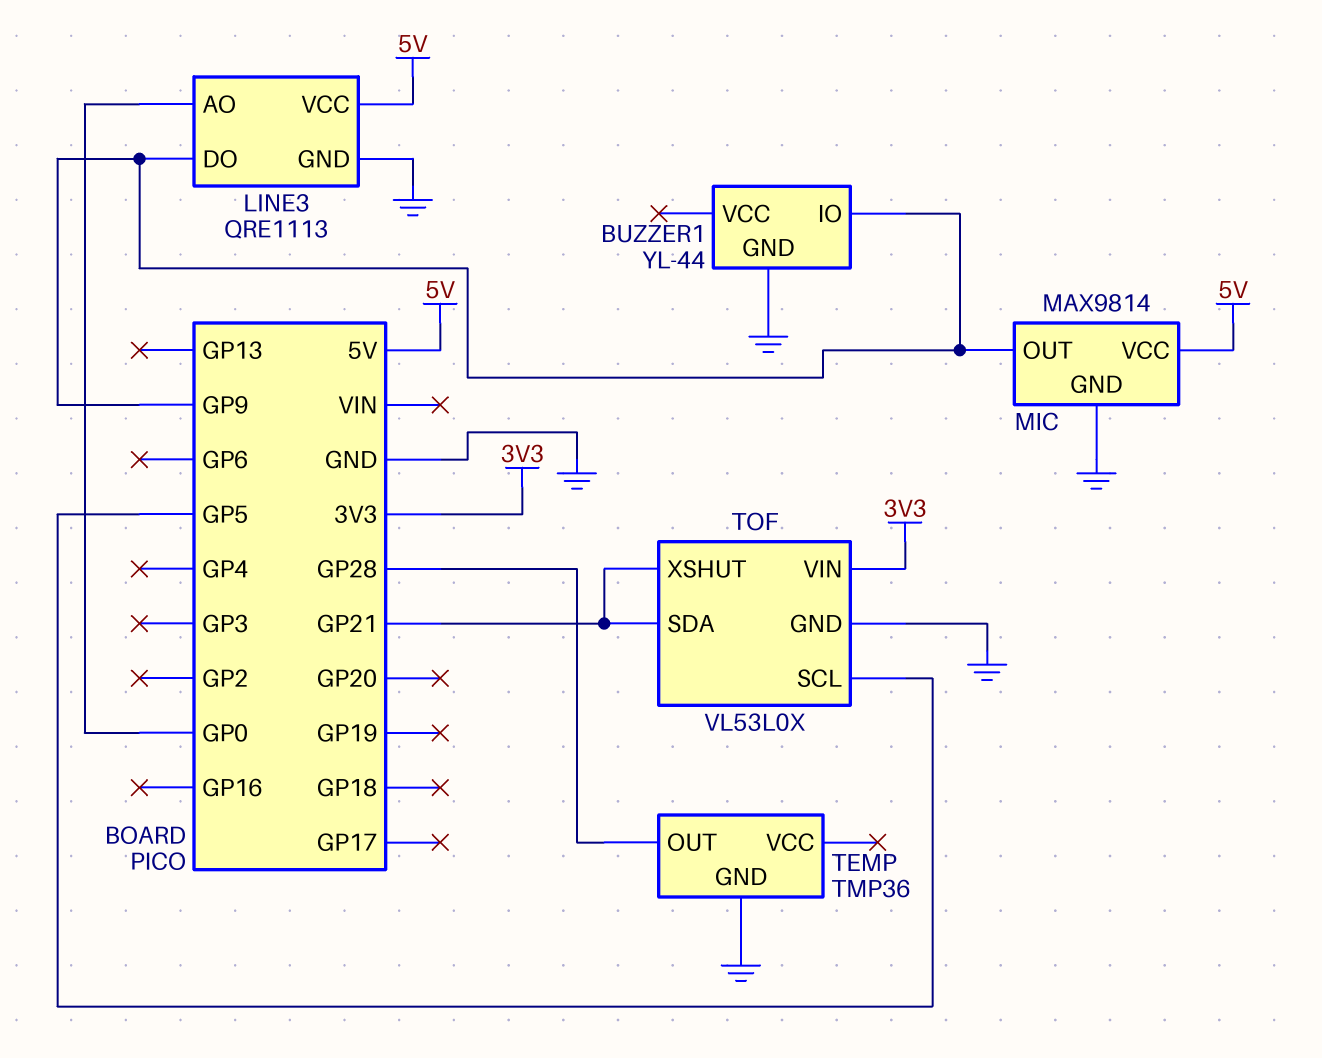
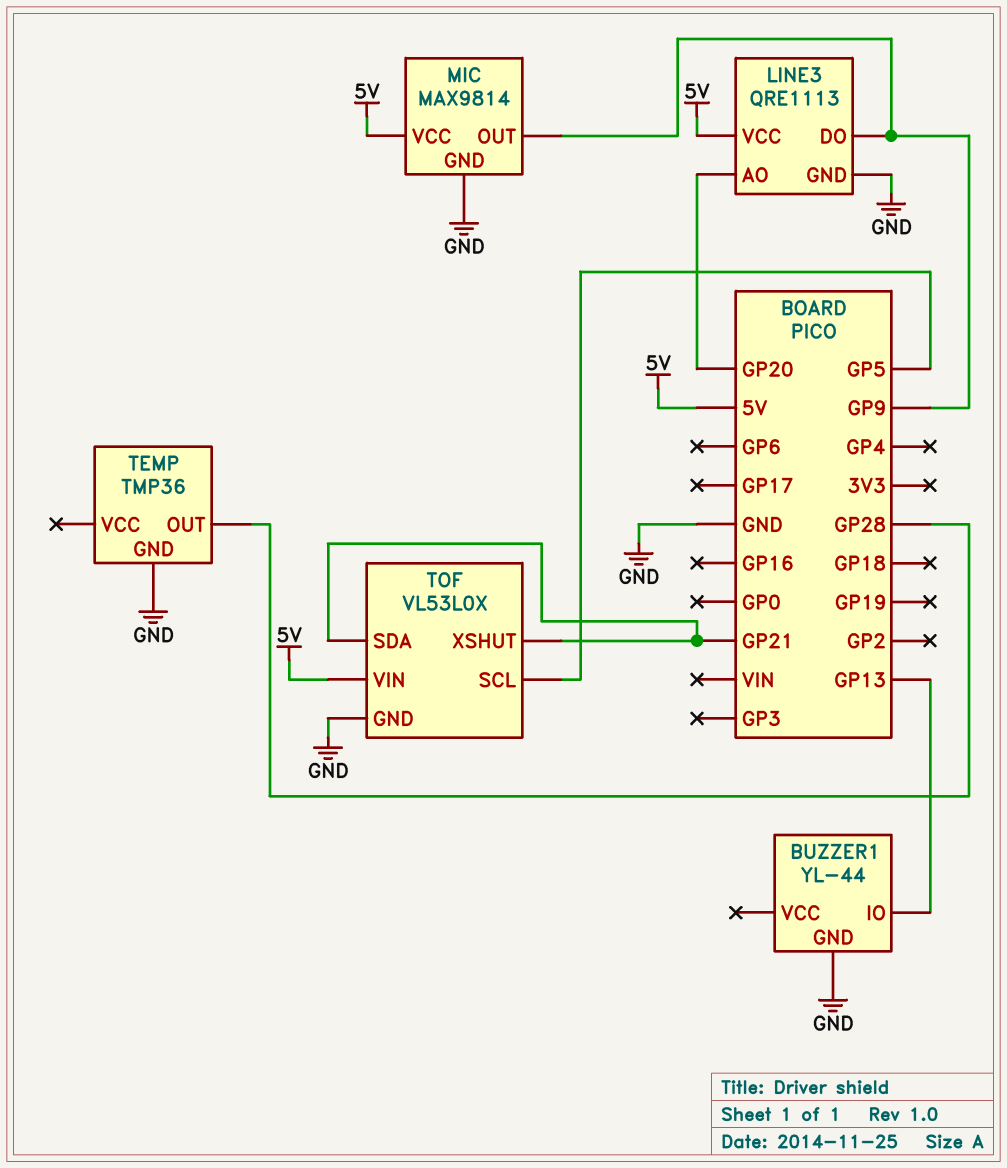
BUZZER1 pin IO: GP9 -> GP13
LINE3 pin AO: GP0 -> GP20
TOF pin VIN: 3V3 -> 5V

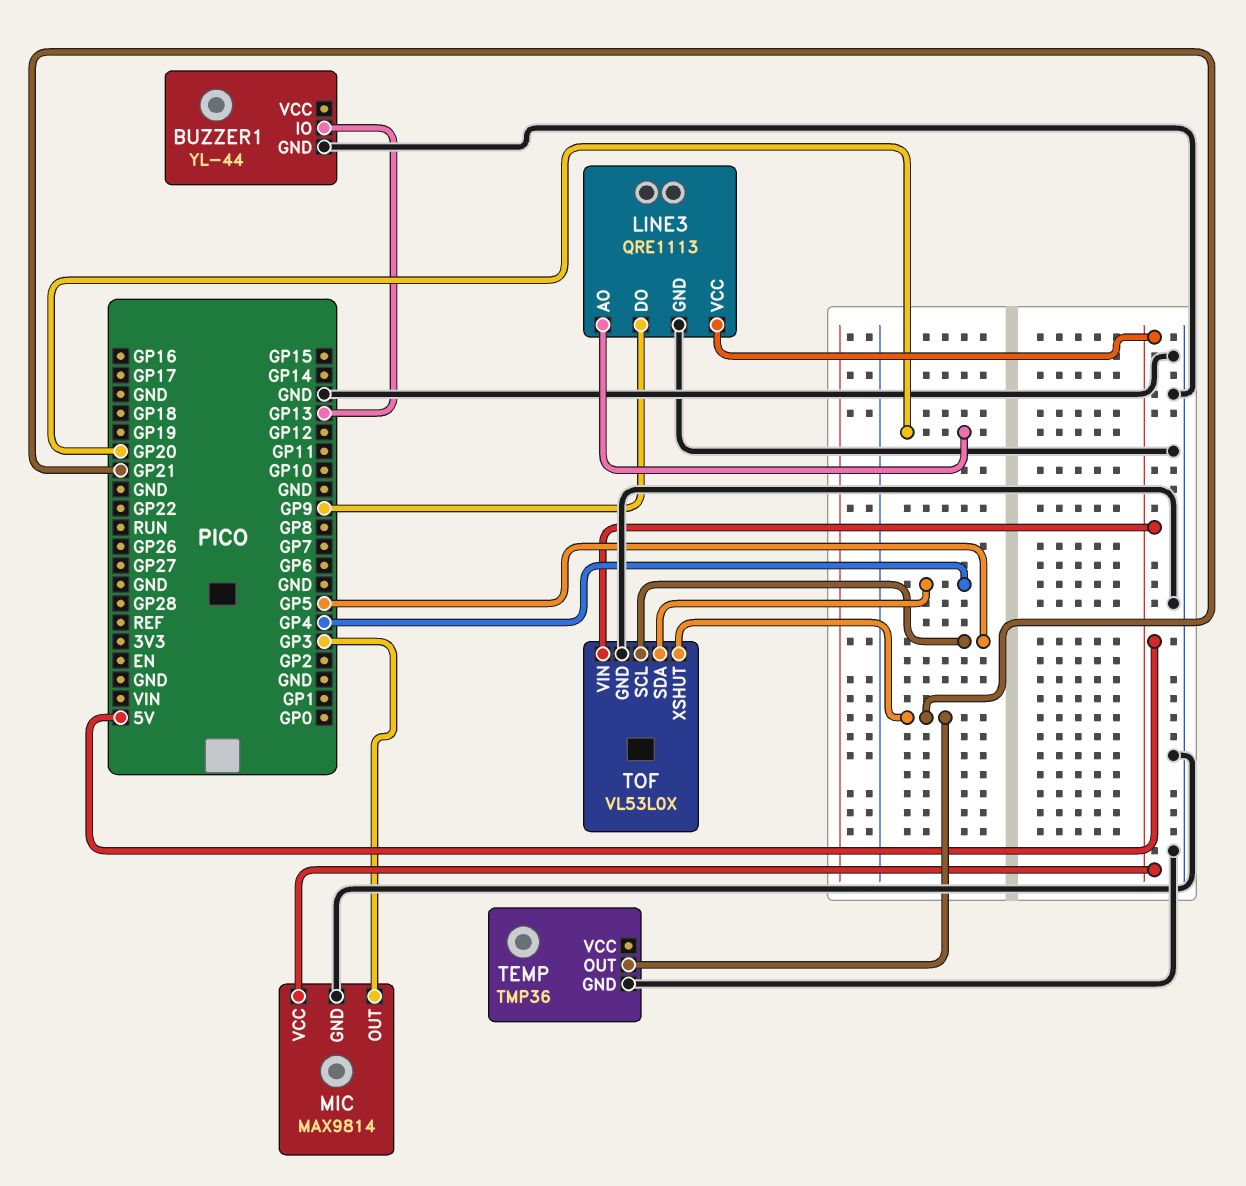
MIC pin OUT: GP9 -> GP3
TEMP pin OUT: GP28 -> GP21
TOF pin SDA: GP21 -> GP4

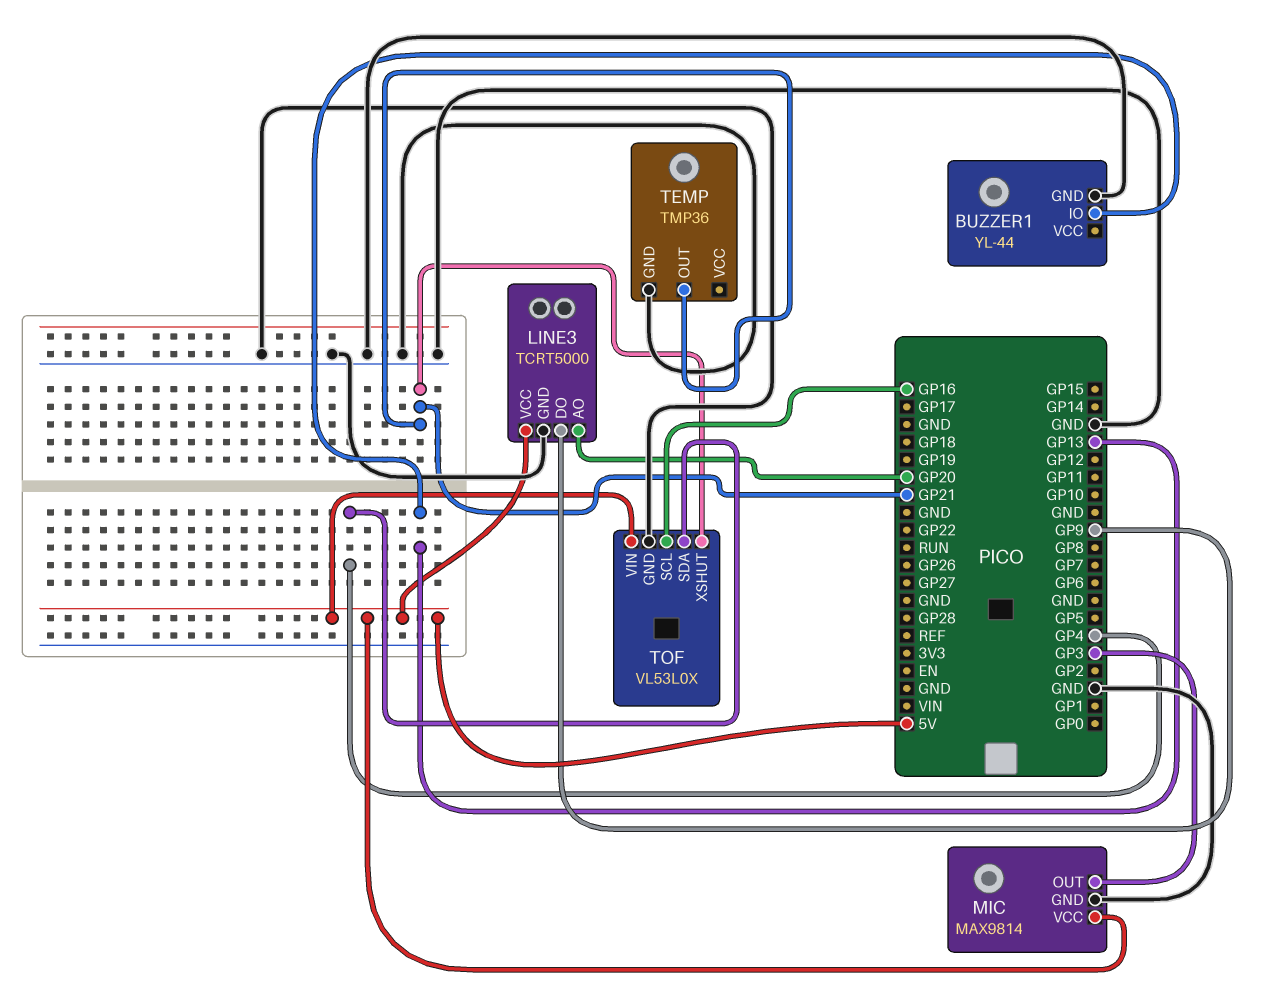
LINE3: QRE1113 -> TCRT5000
TOF pin SCL: GP5 -> GP16

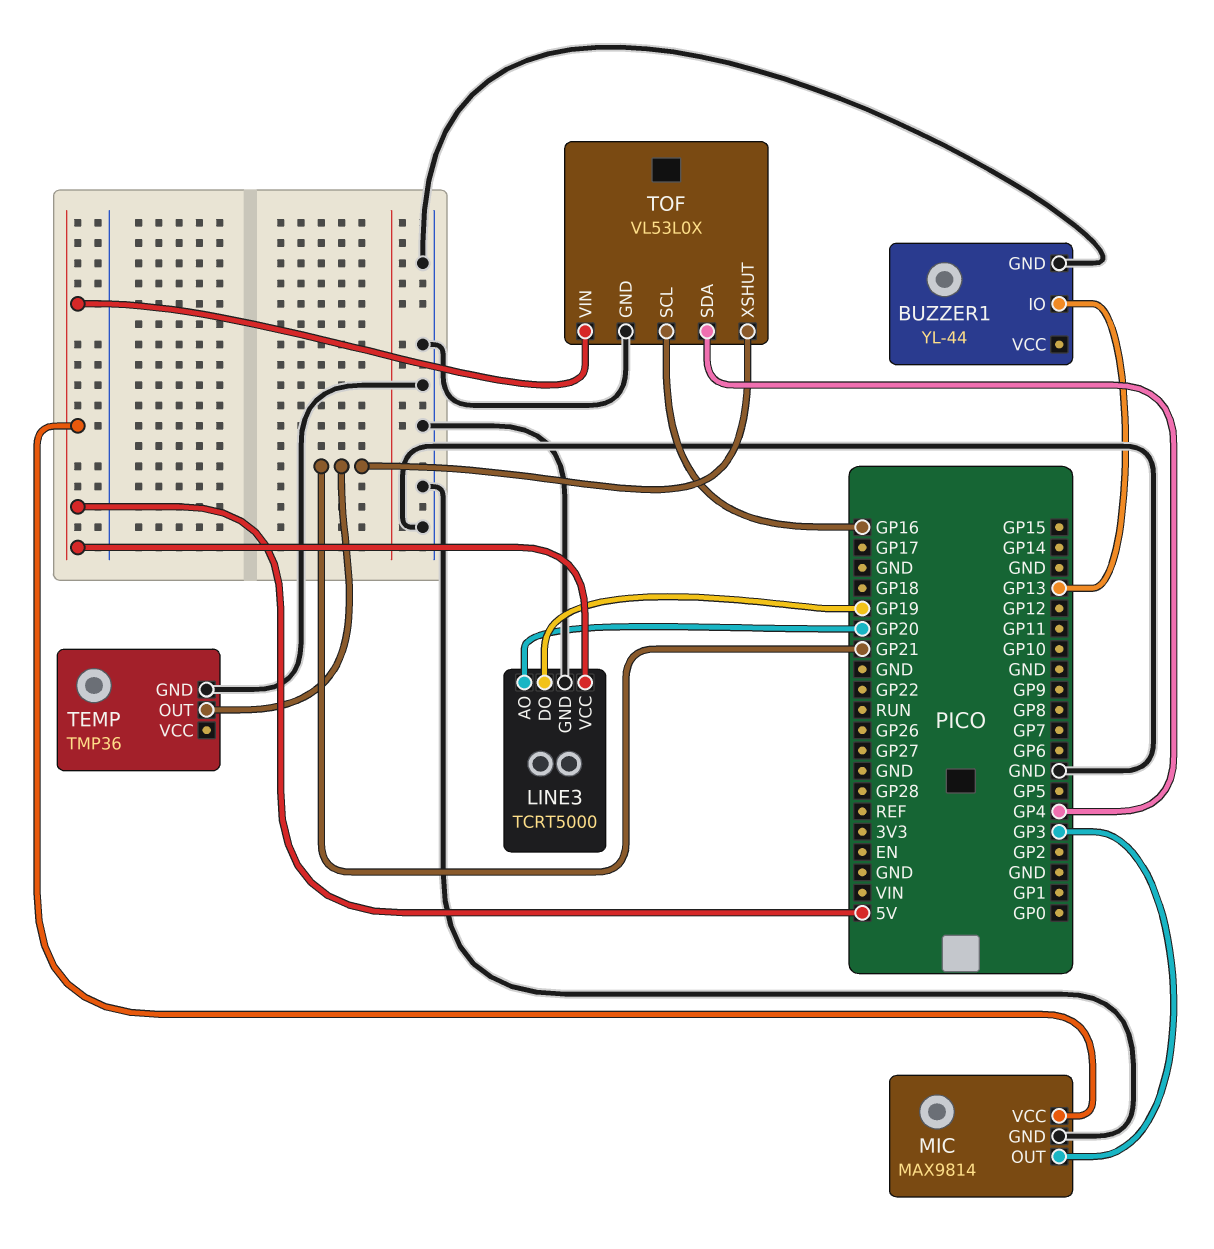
LINE3 pin DO: GP9 -> GP19

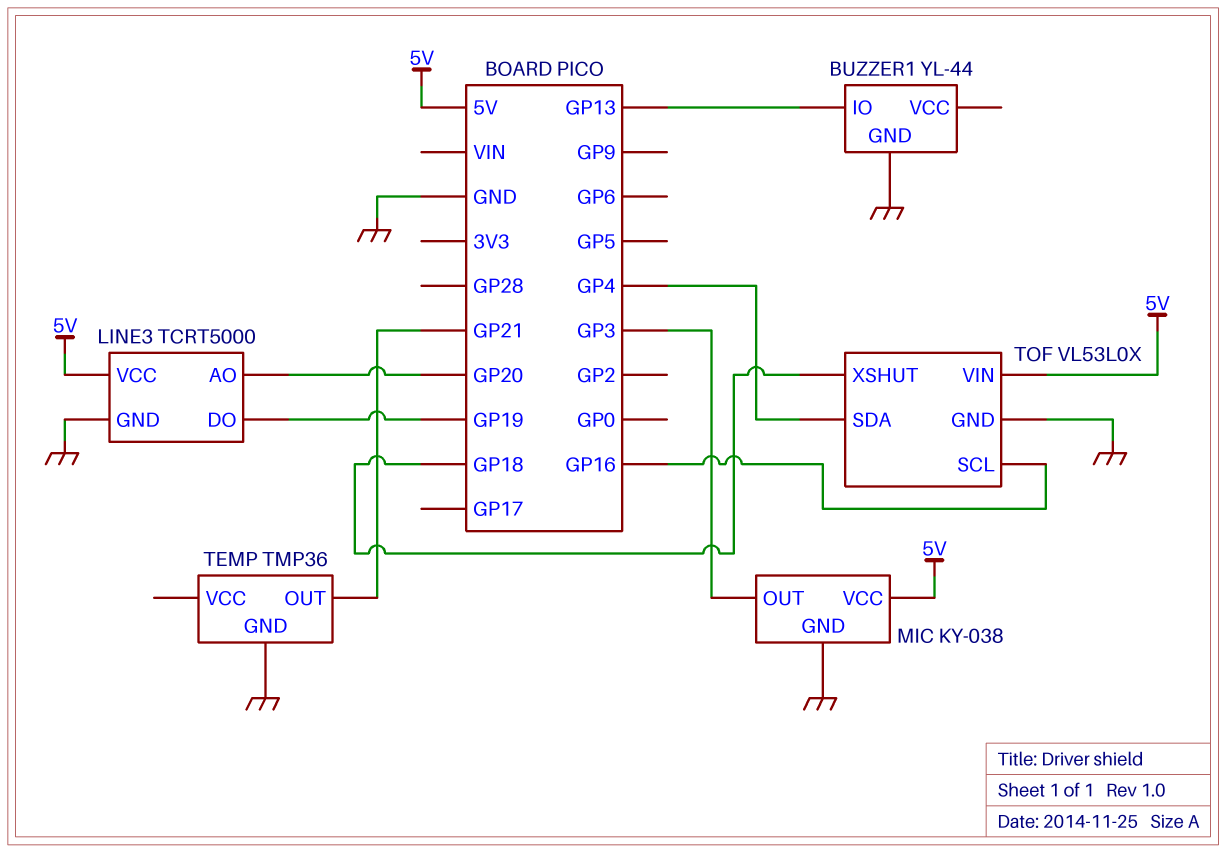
MIC: MAX9814 -> KY-038
TOF pin XSHUT: GP21 -> GP18

